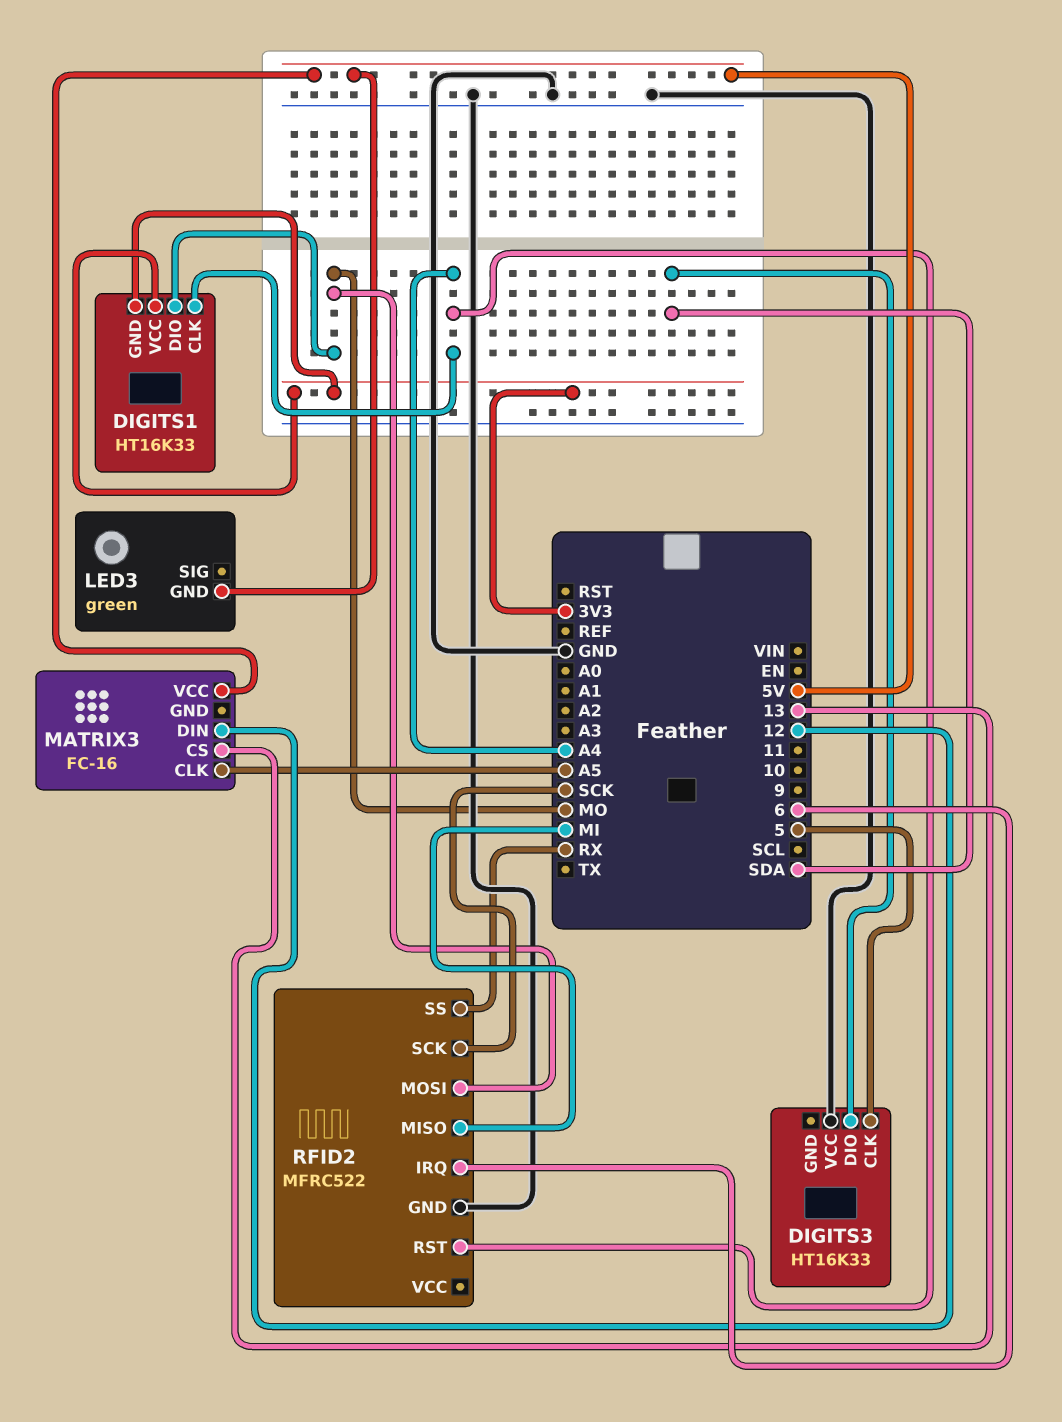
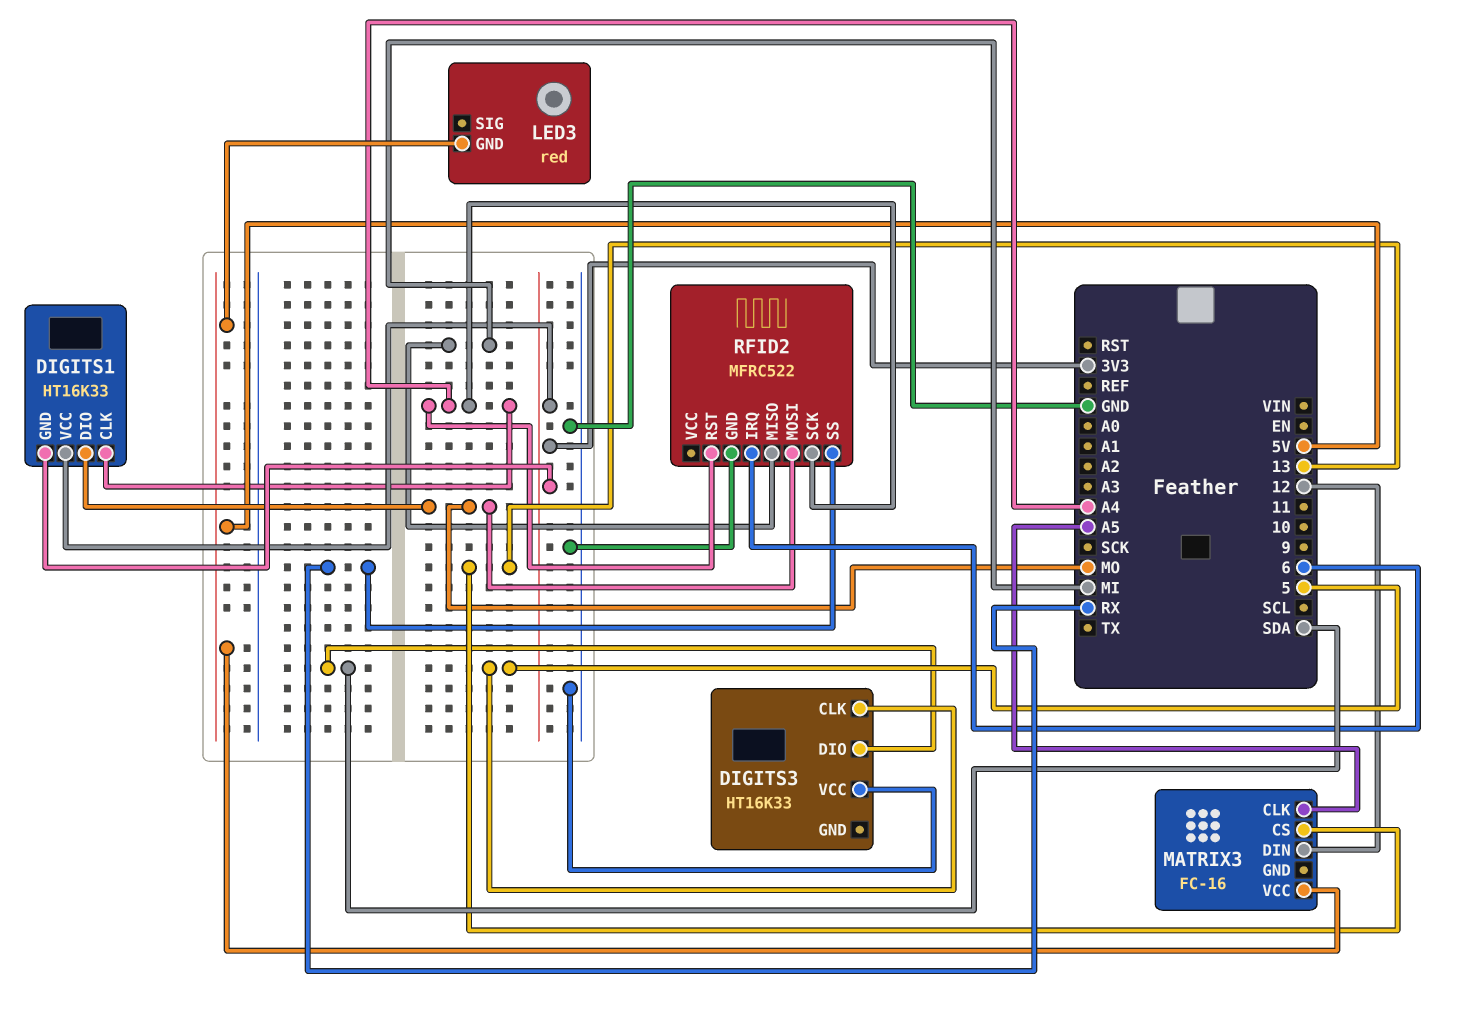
LED3: green -> red
RFID2 pin SCK: SCK -> A4

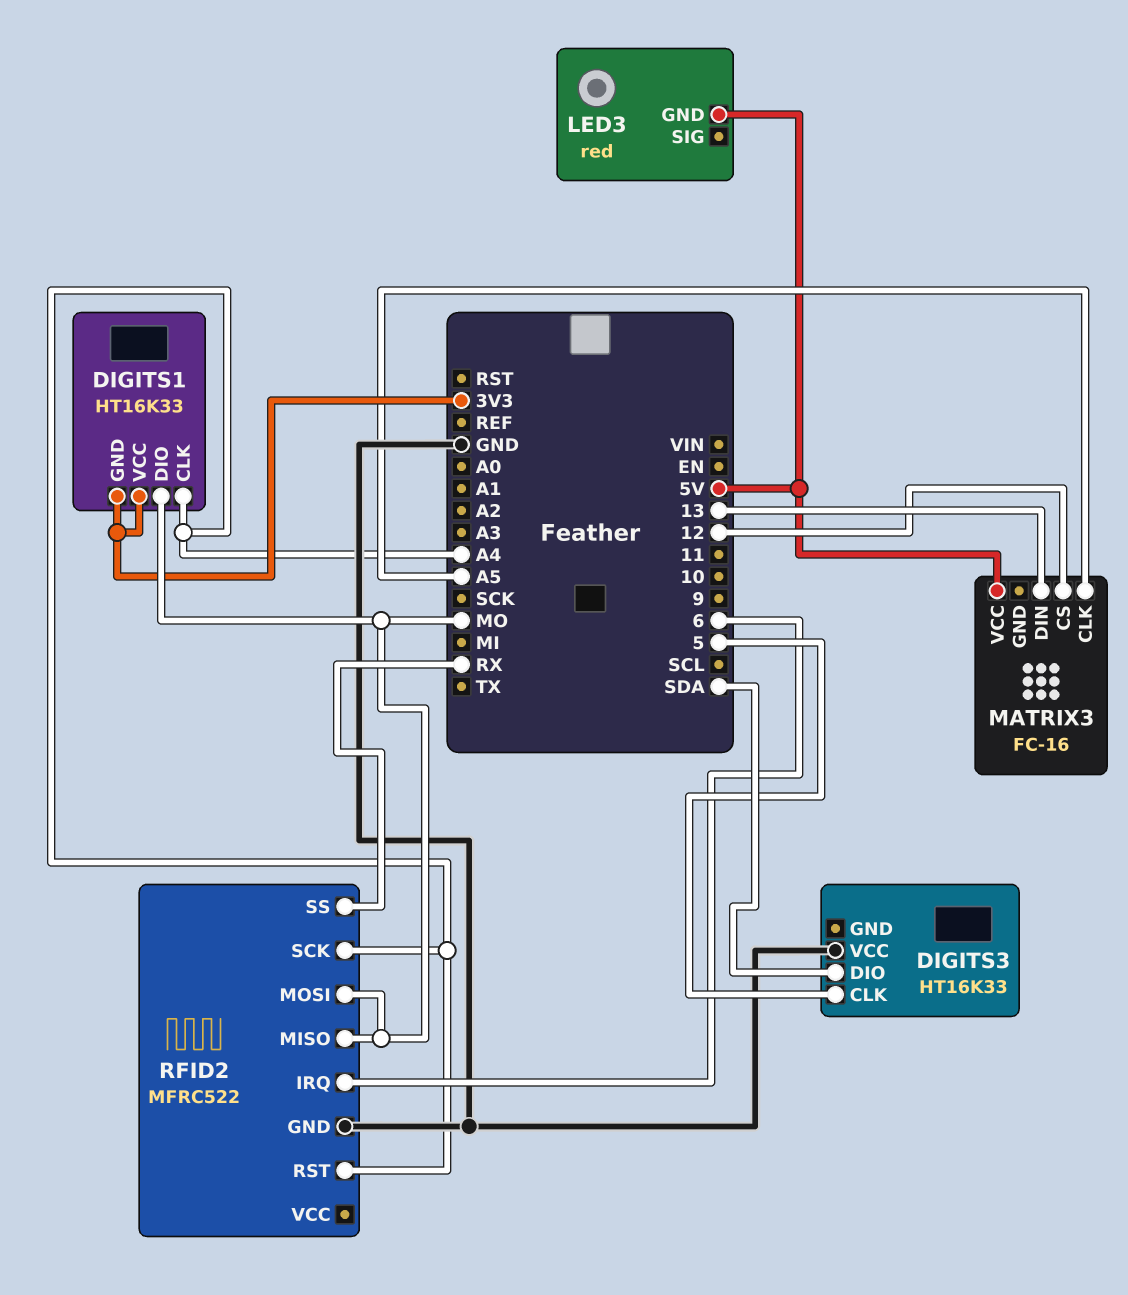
MATRIX3 pin CS: 13 -> 12
MATRIX3 pin DIN: 12 -> 13
RFID2 pin MISO: MI -> MO

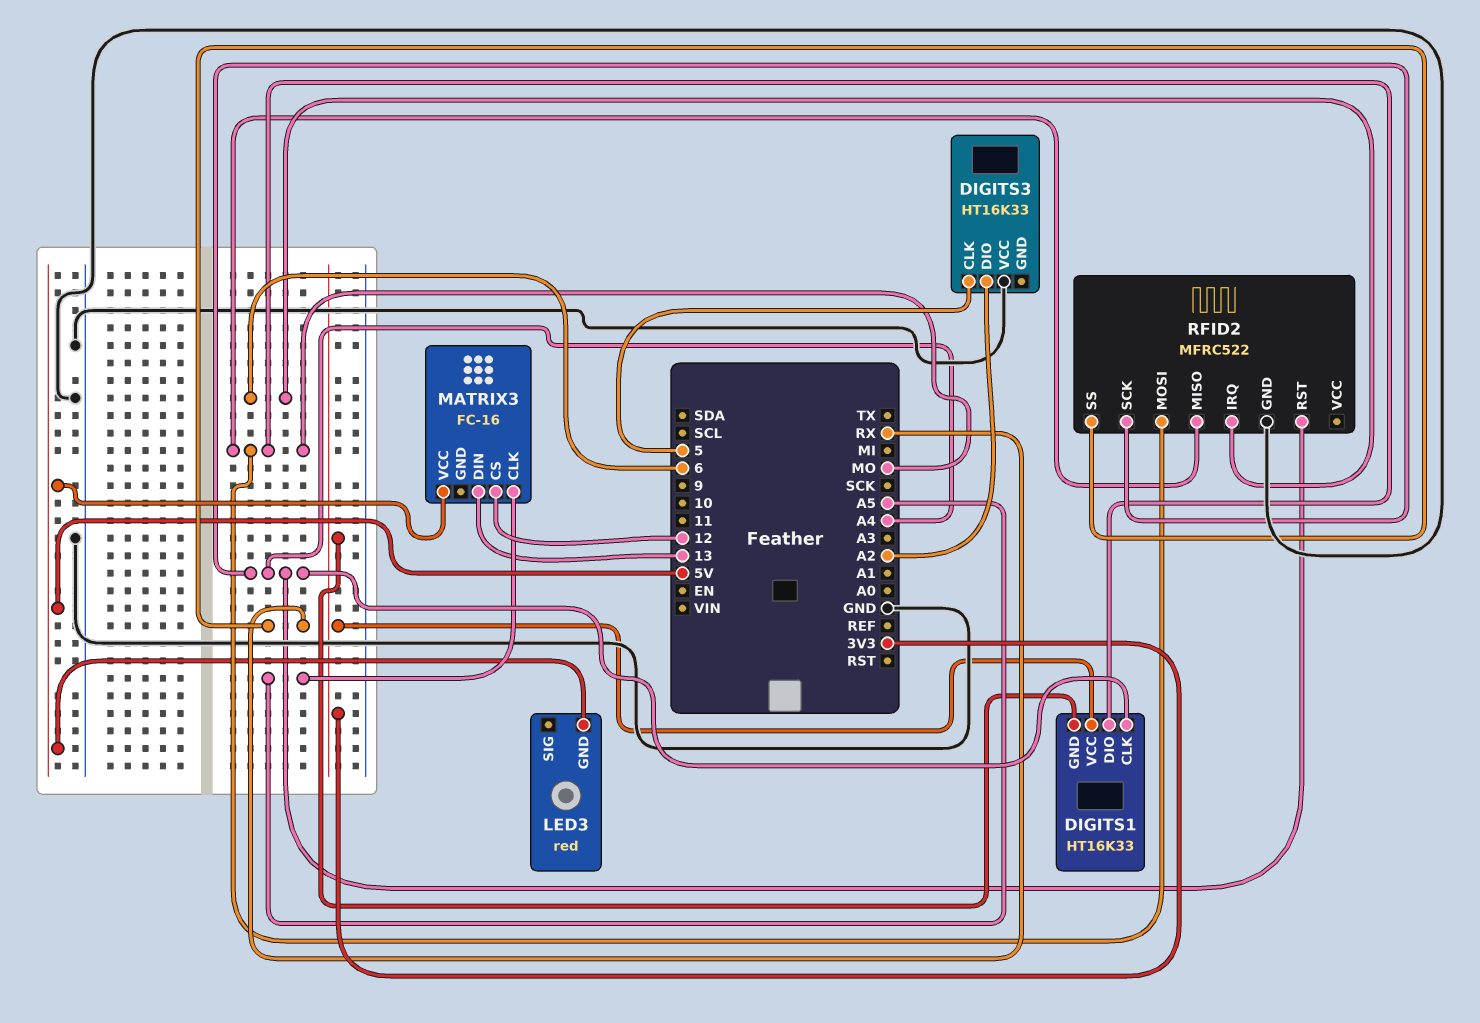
DIGITS3 pin DIO: SDA -> A2

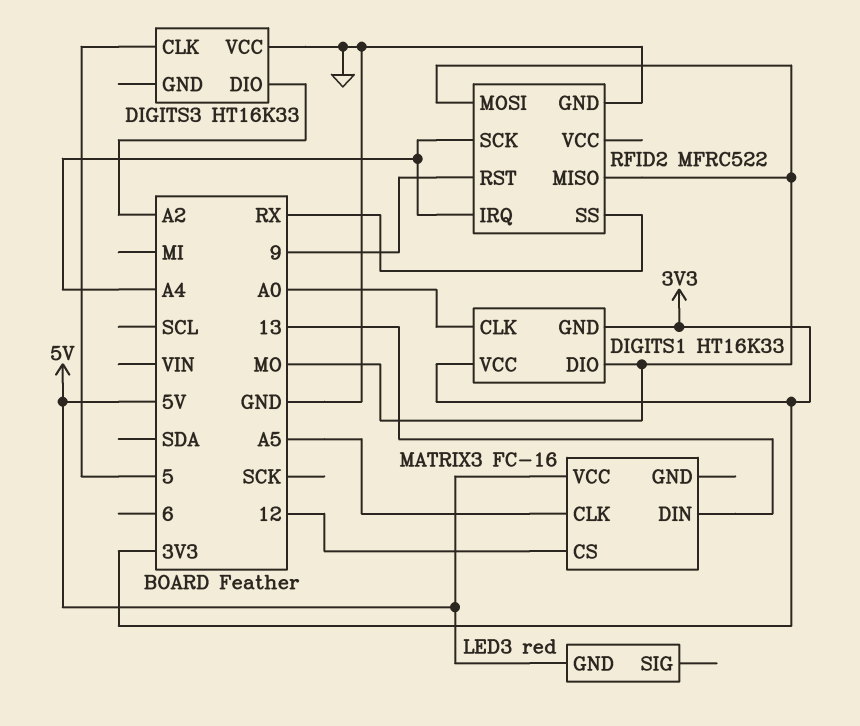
DIGITS1 pin CLK: A4 -> A0
RFID2 pin IRQ: 6 -> A4
RFID2 pin RST: A4 -> 9

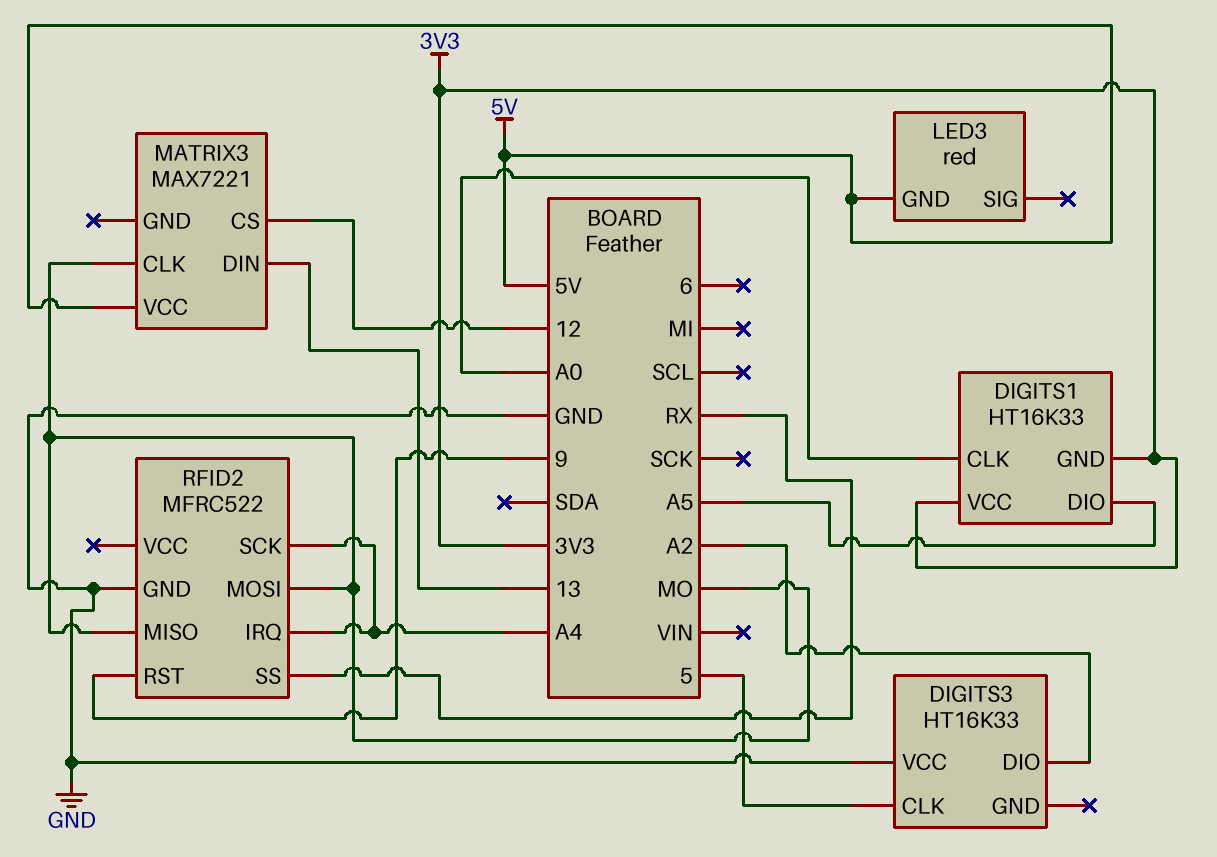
DIGITS1 pin DIO: MO -> A5
MATRIX3: FC-16 -> MAX7221
MATRIX3 pin CLK: A5 -> MO

